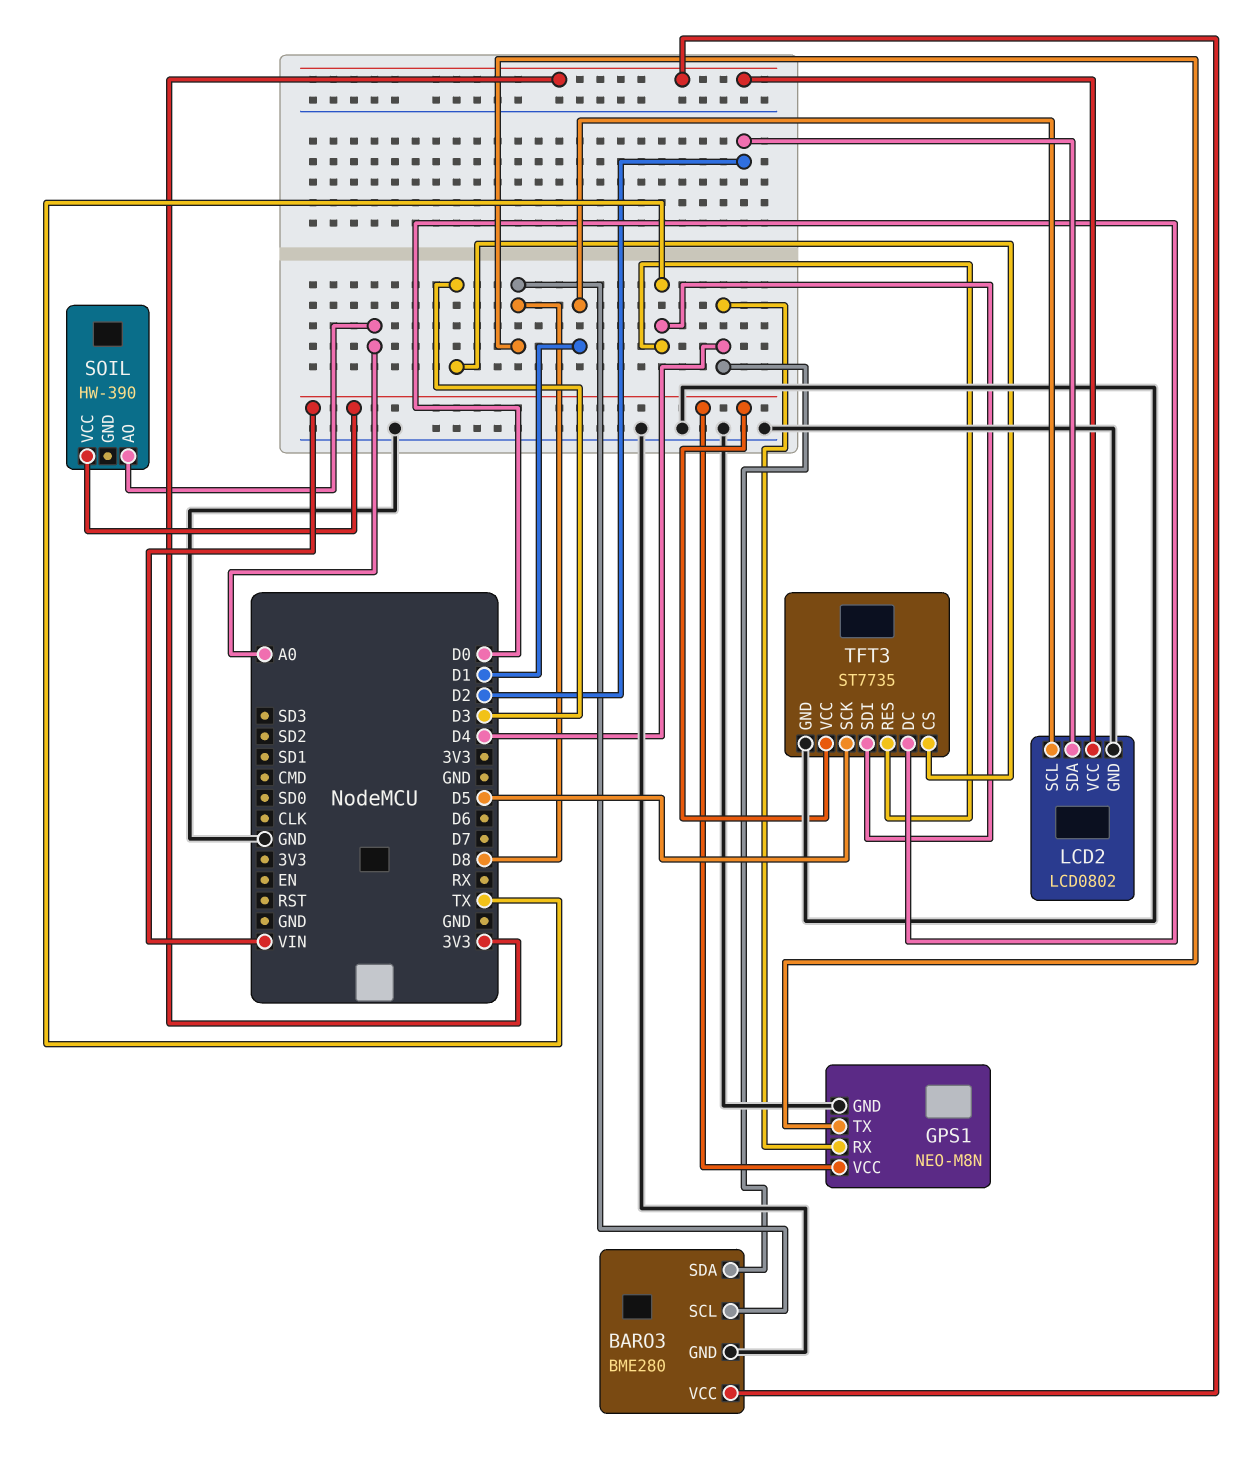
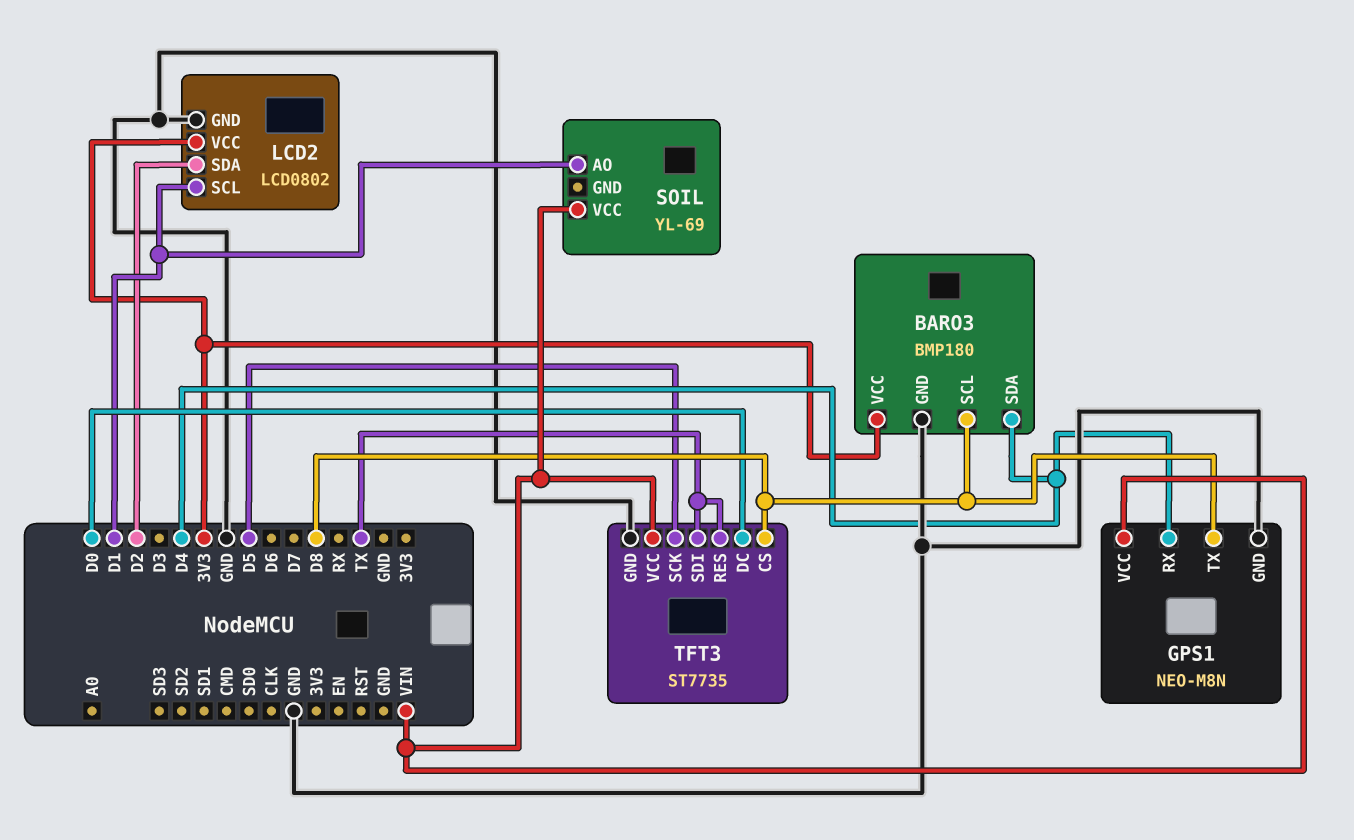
BARO3: BME280 -> BMP180
SOIL: HW-390 -> YL-69
SOIL pin AO: A0 -> D1
TFT3 pin CS: D3 -> D8

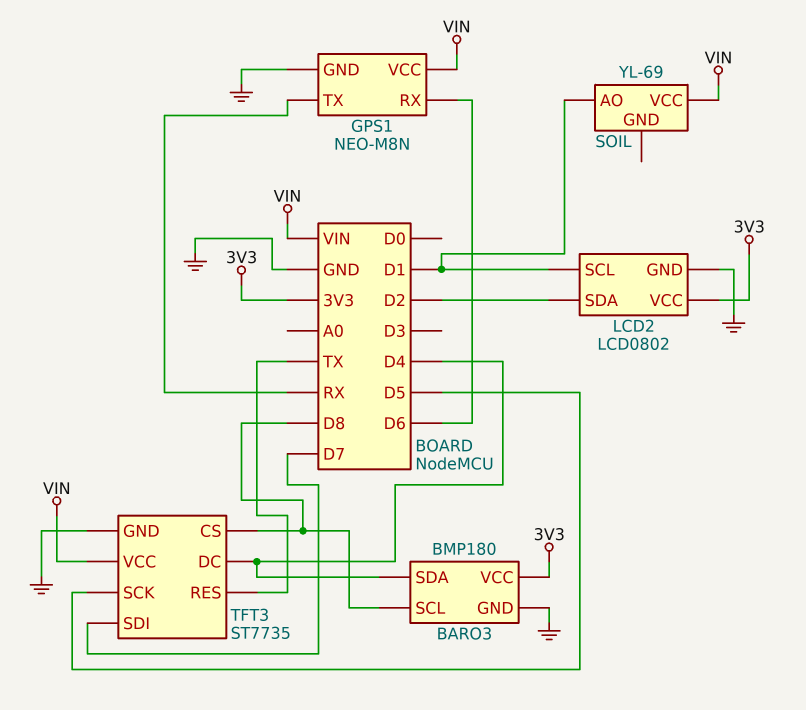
GPS1 pin RX: D4 -> D6
GPS1 pin TX: D8 -> RX
TFT3 pin DC: D0 -> D4
TFT3 pin SDI: TX -> D7

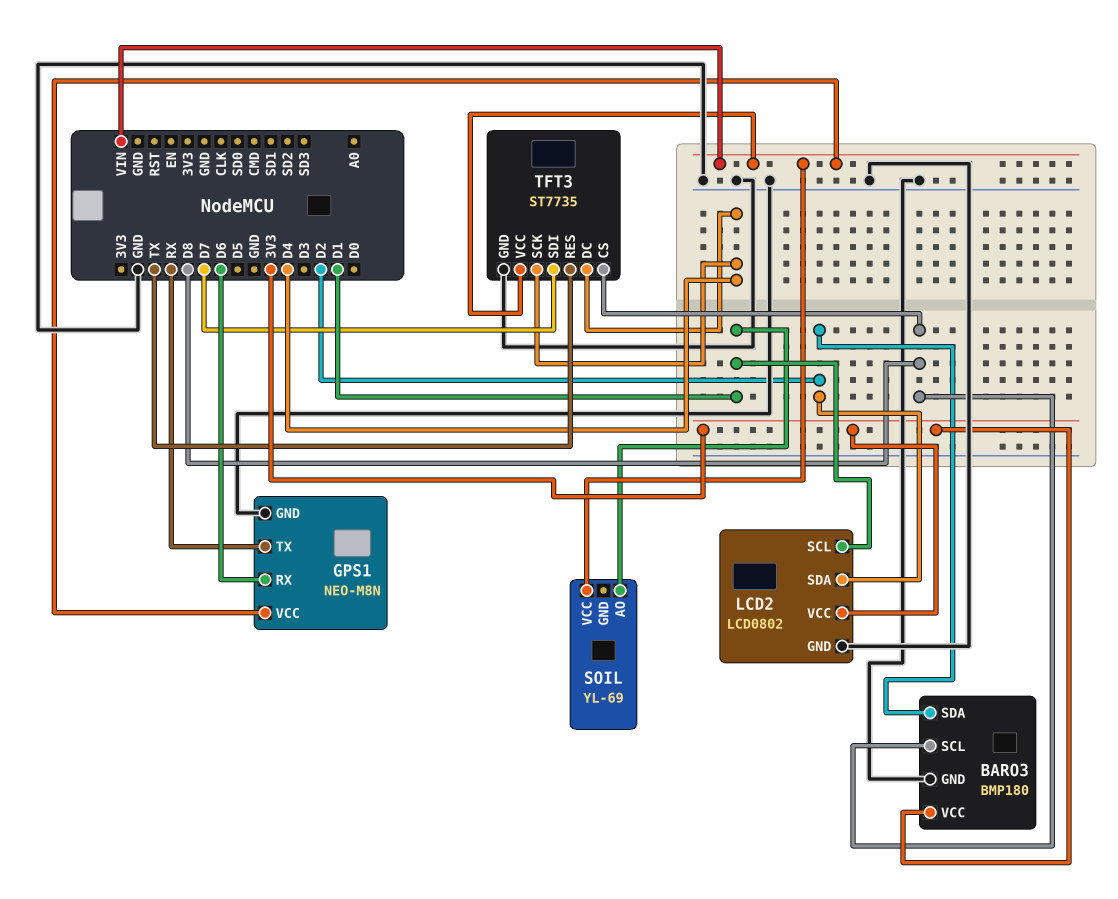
BARO3 pin SDA: D4 -> D2
TFT3 pin SCK: D5 -> D4

